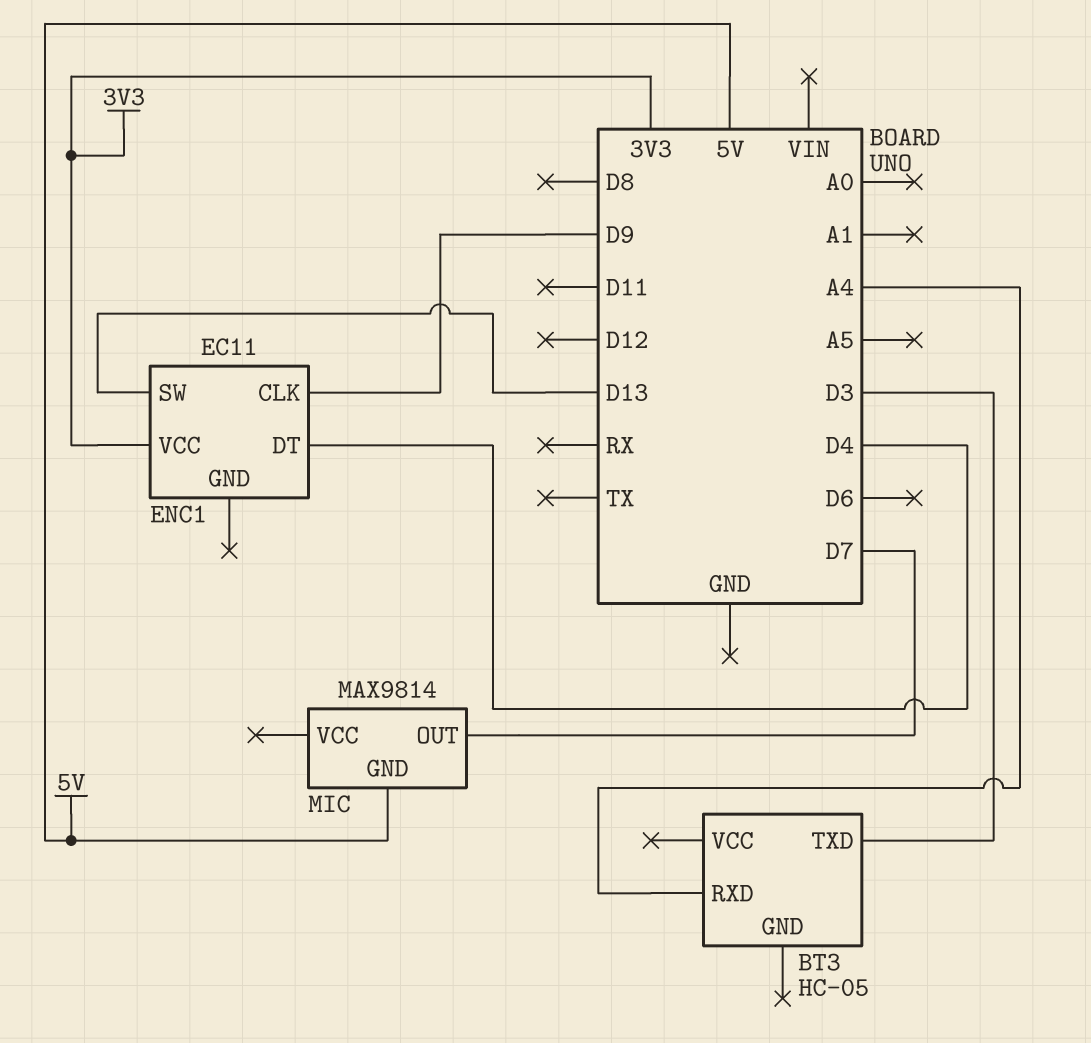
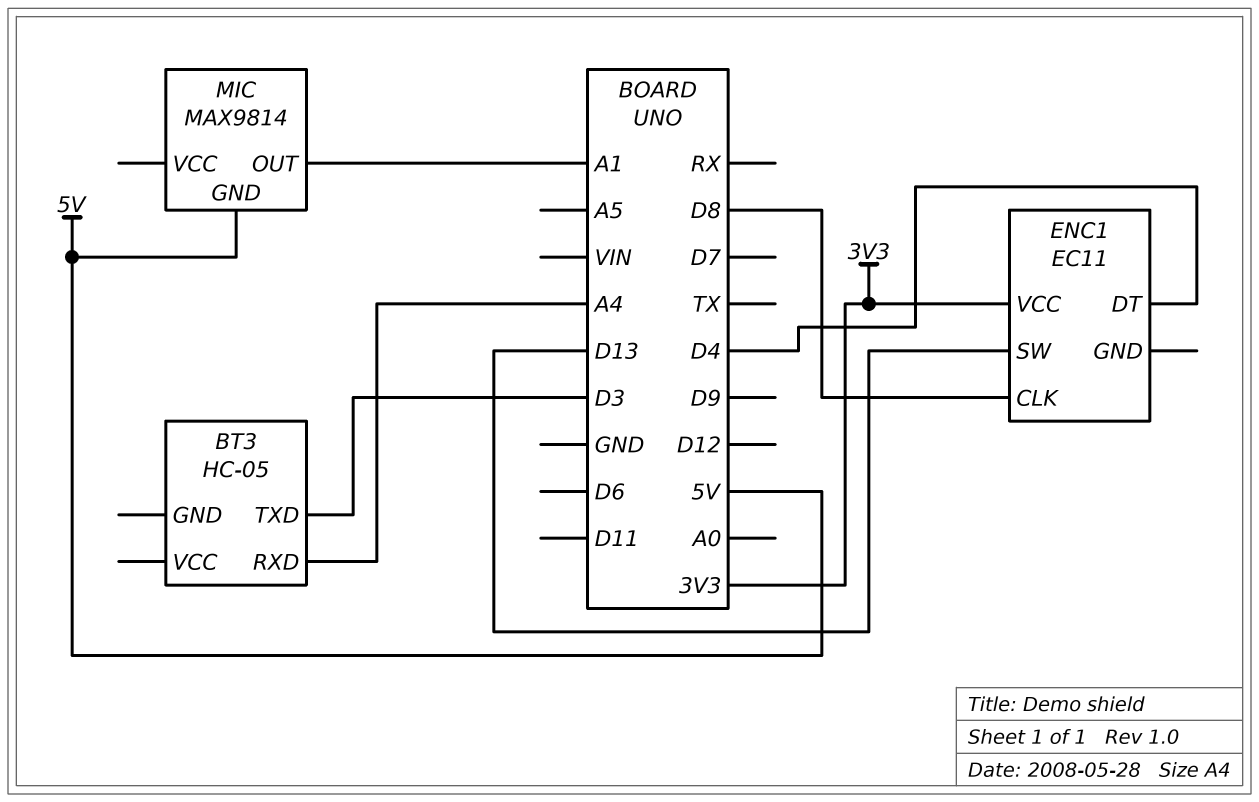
ENC1 pin CLK: D9 -> D8
MIC pin OUT: D7 -> A1

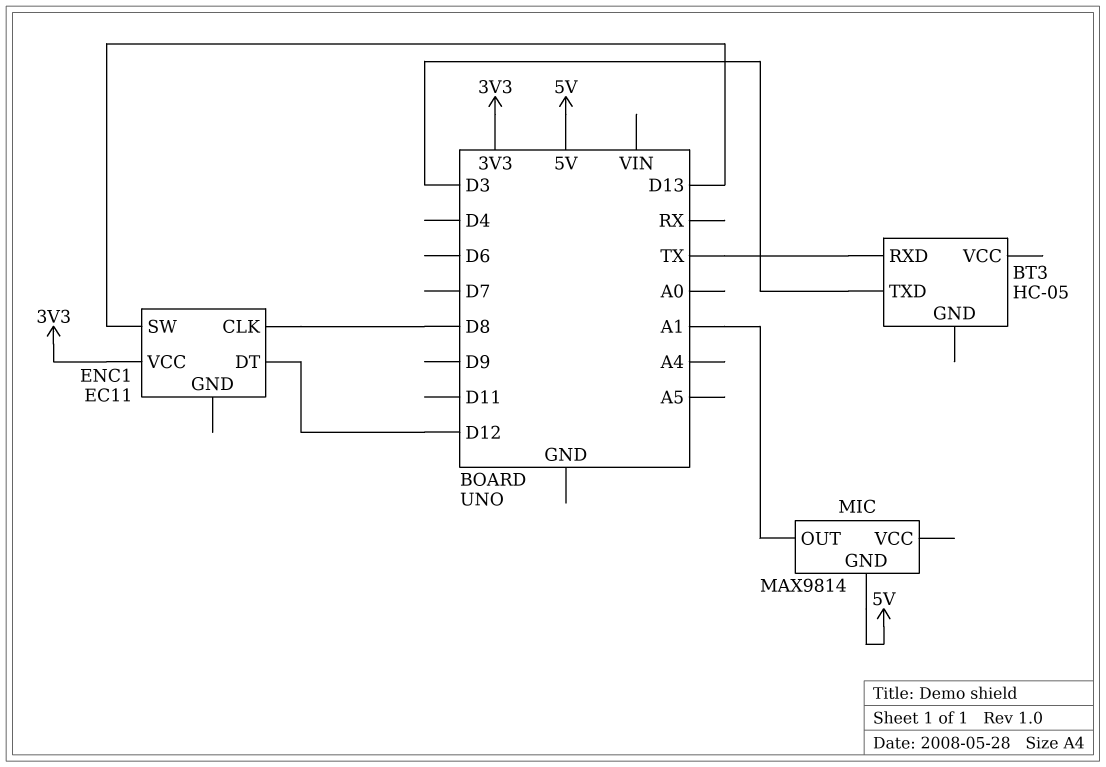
BT3 pin RXD: A4 -> TX
ENC1 pin DT: D4 -> D12

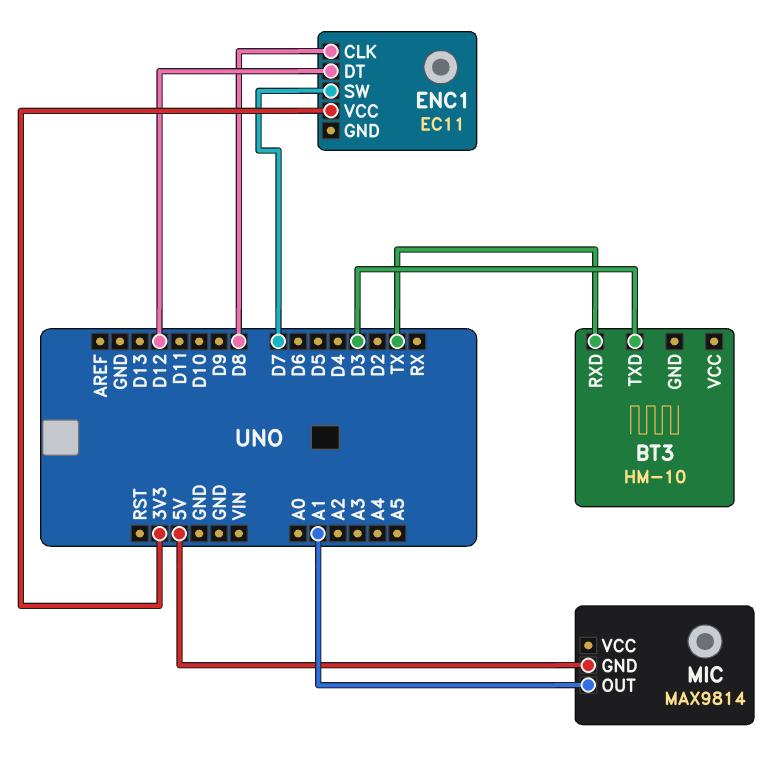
BT3: HC-05 -> HM-10
ENC1 pin SW: D13 -> D7

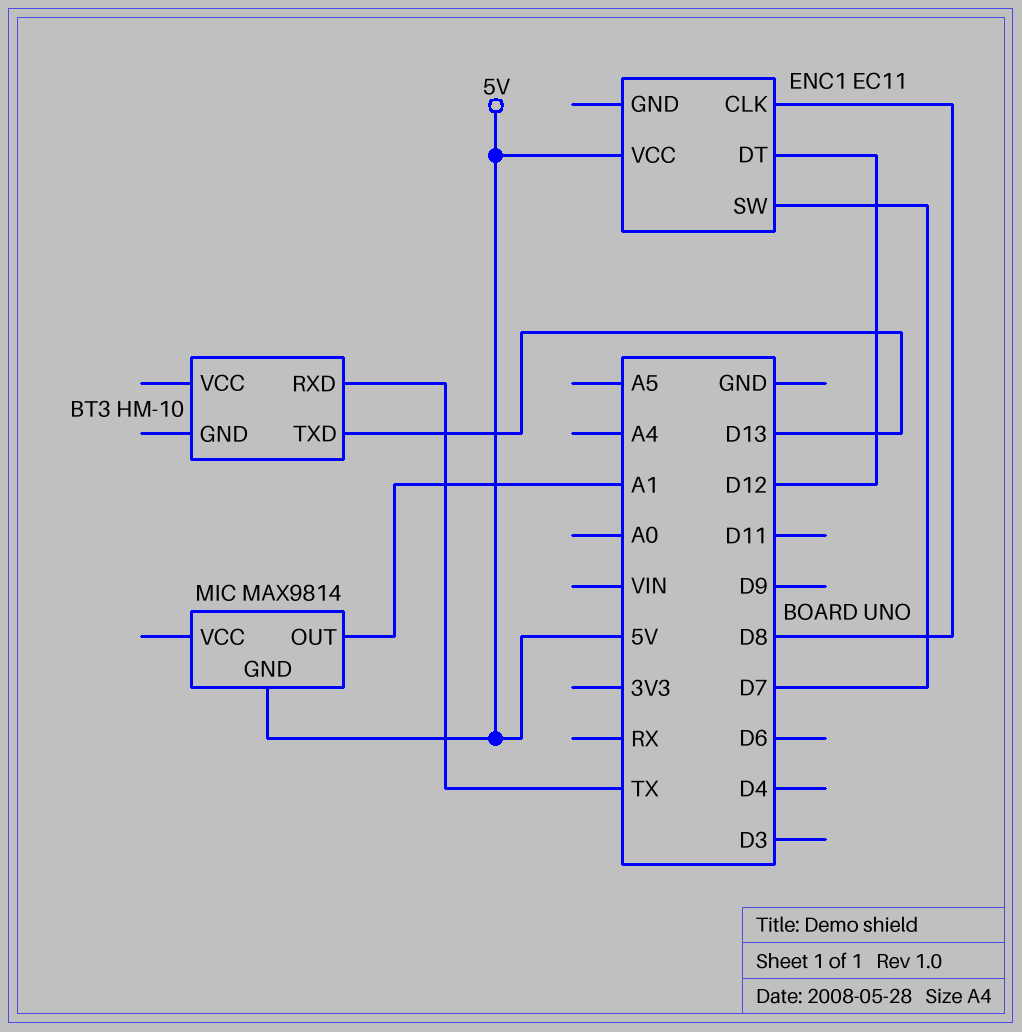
BT3 pin TXD: D3 -> D13
ENC1 pin VCC: 3V3 -> 5V

